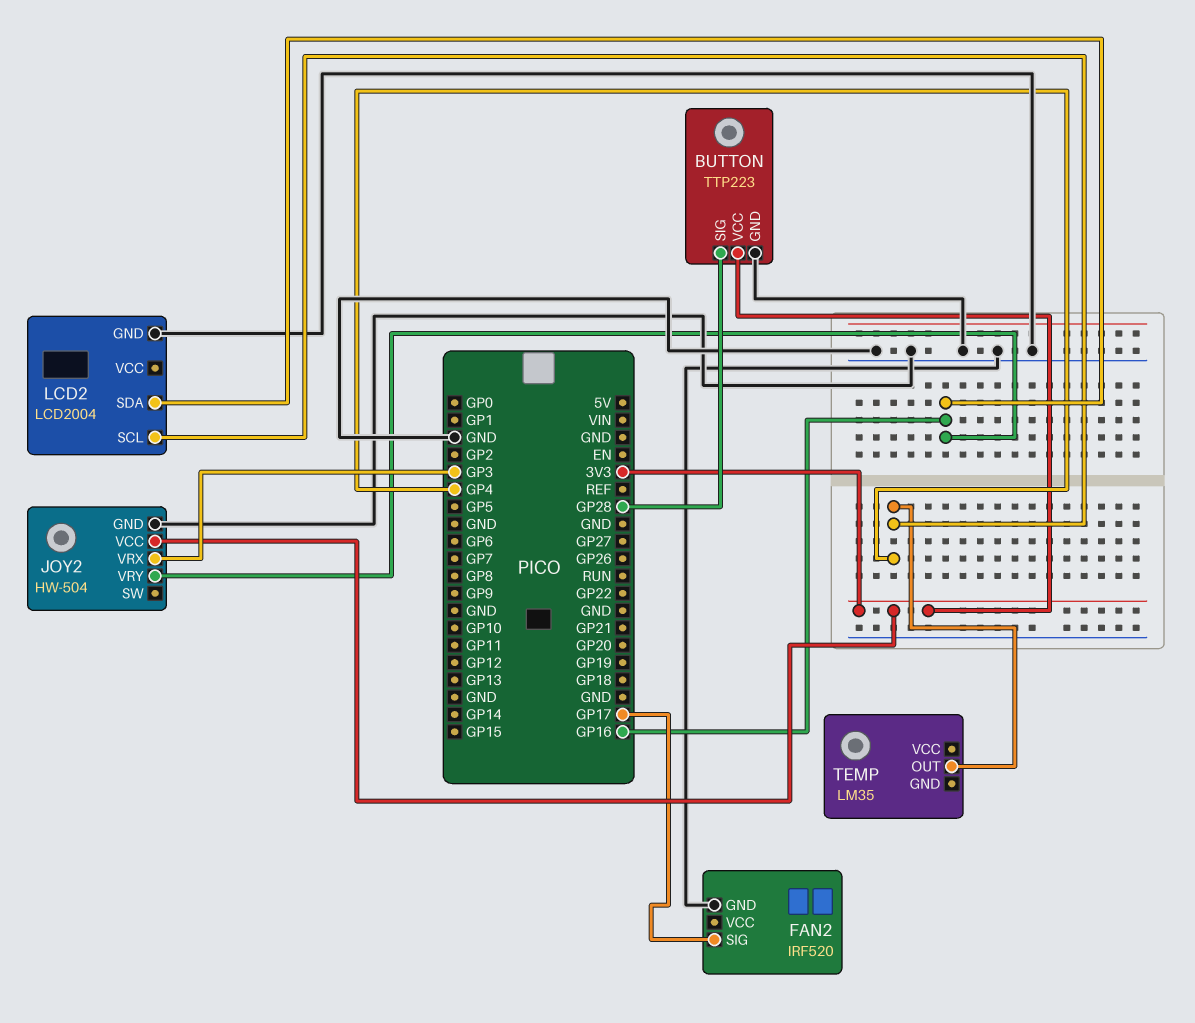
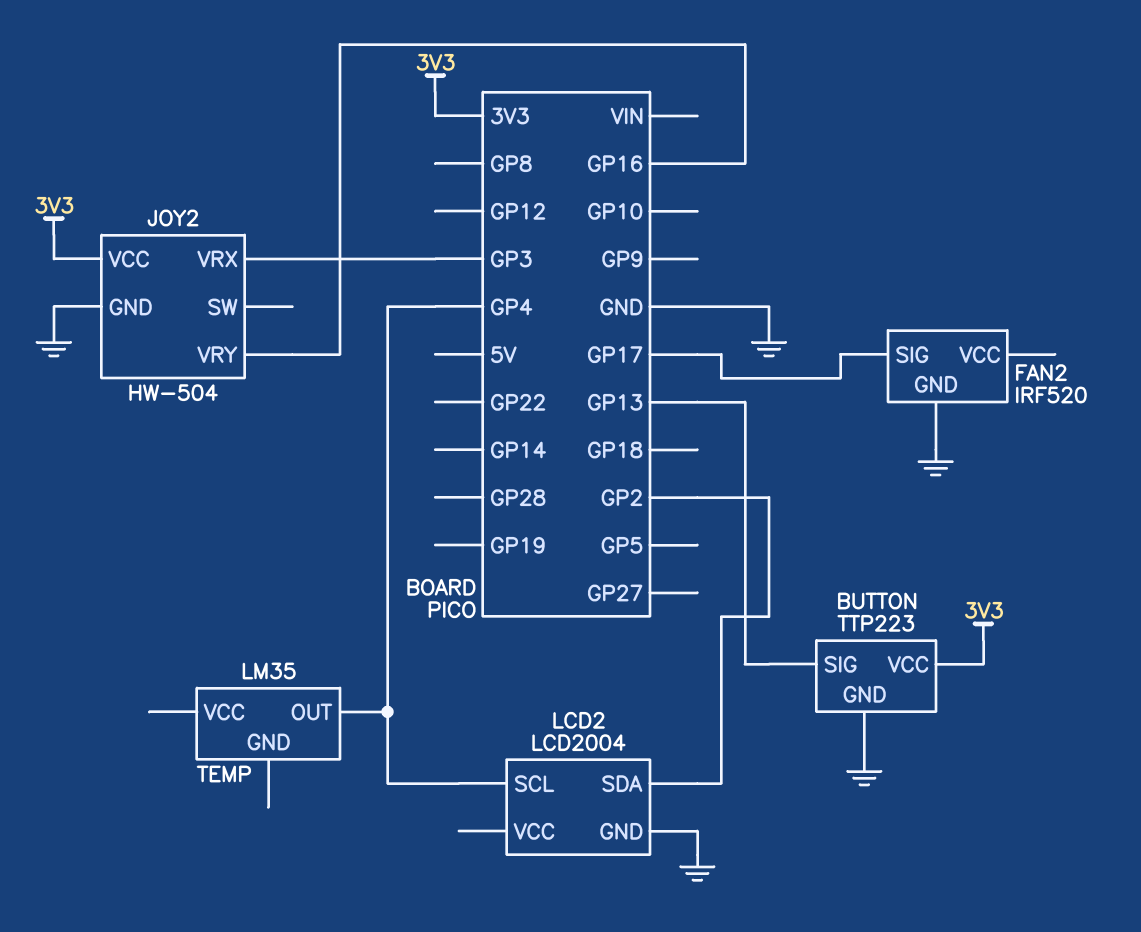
BUTTON pin SIG: GP28 -> GP13
LCD2 pin SDA: GP16 -> GP2

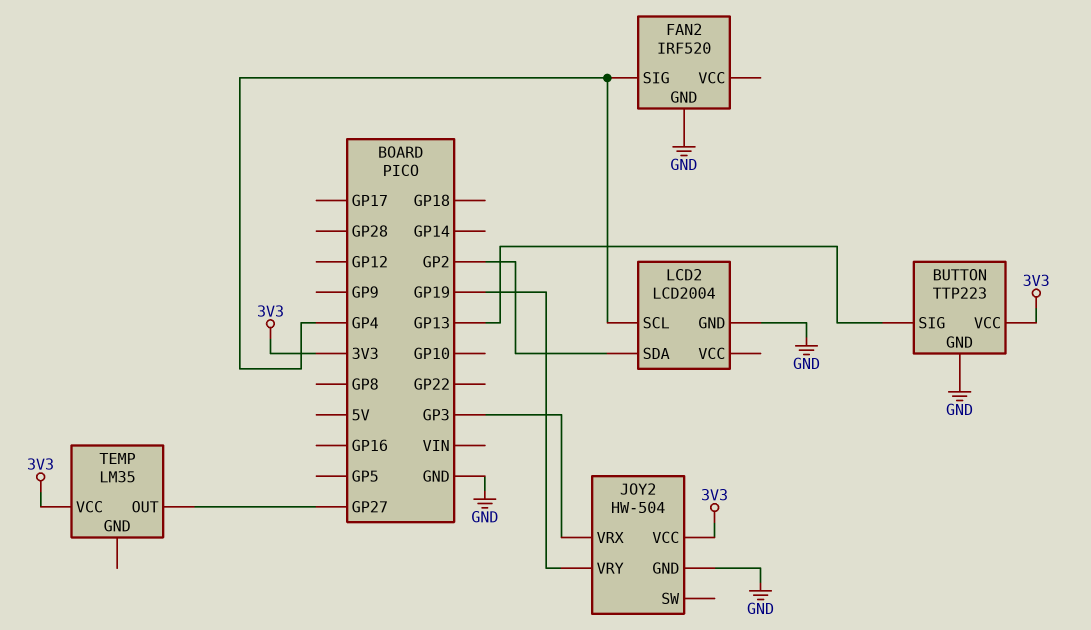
FAN2 pin SIG: GP17 -> GP4
JOY2 pin VRY: GP16 -> GP19
TEMP pin OUT: GP4 -> GP27
TEMP pin VCC: none -> 3V3

